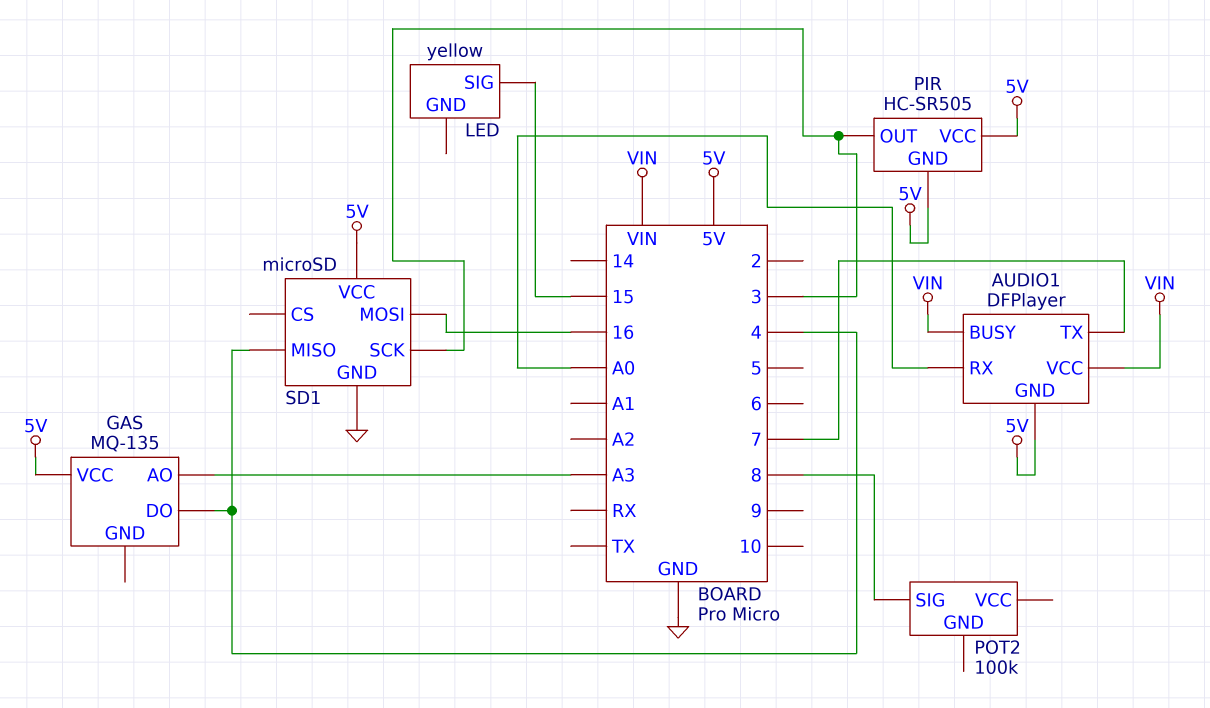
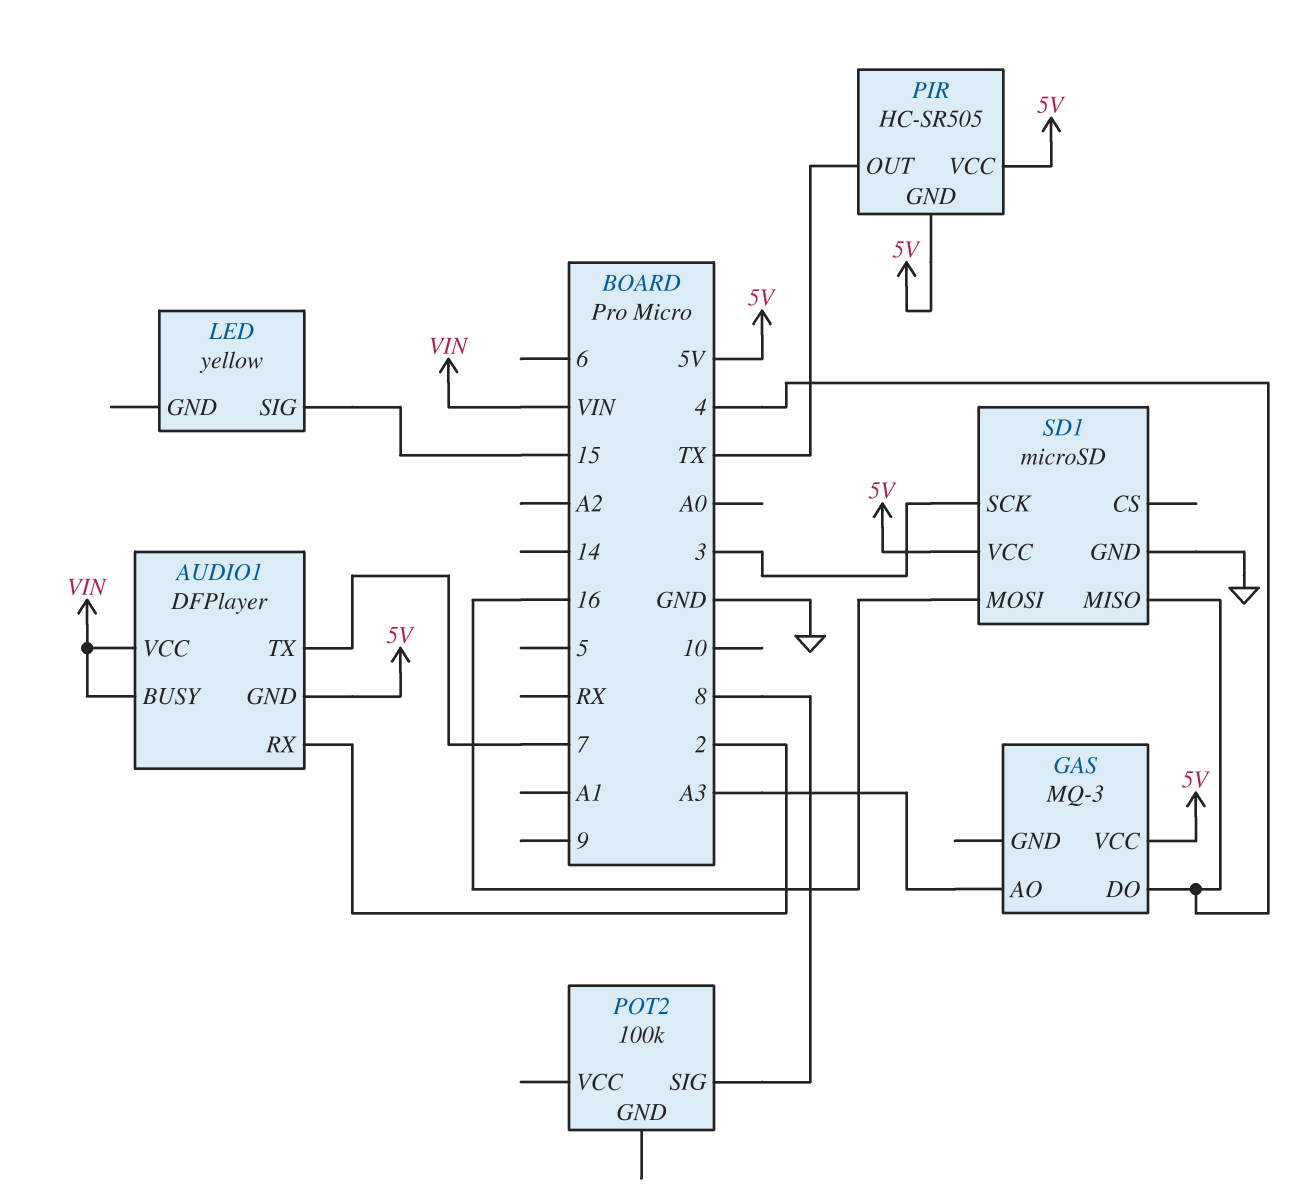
AUDIO1 pin RX: A0 -> 2
GAS: MQ-135 -> MQ-3
PIR pin OUT: 3 -> TX

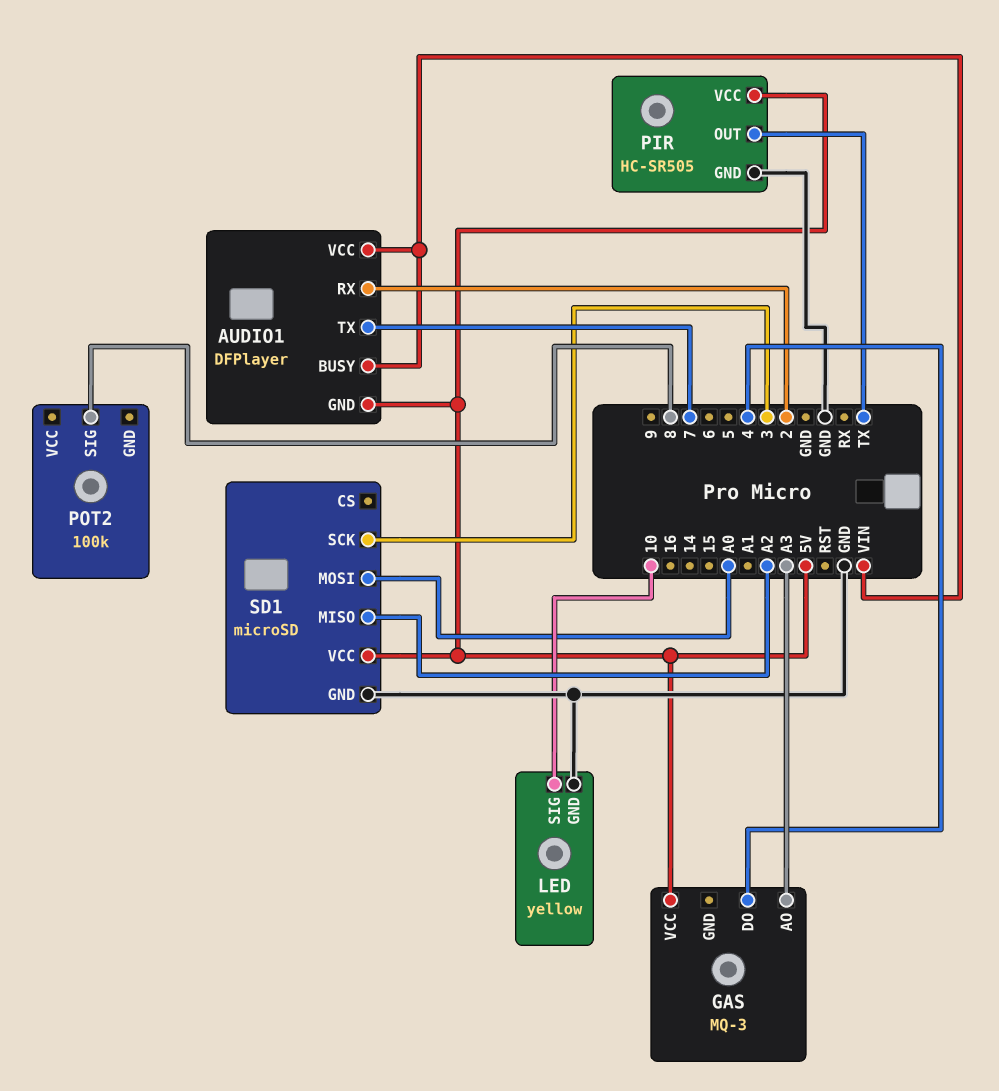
LED pin GND: none -> GND
LED pin SIG: 15 -> 10
PIR pin GND: 5V -> GND
SD1 pin MISO: 4 -> A2
SD1 pin MOSI: 16 -> A0

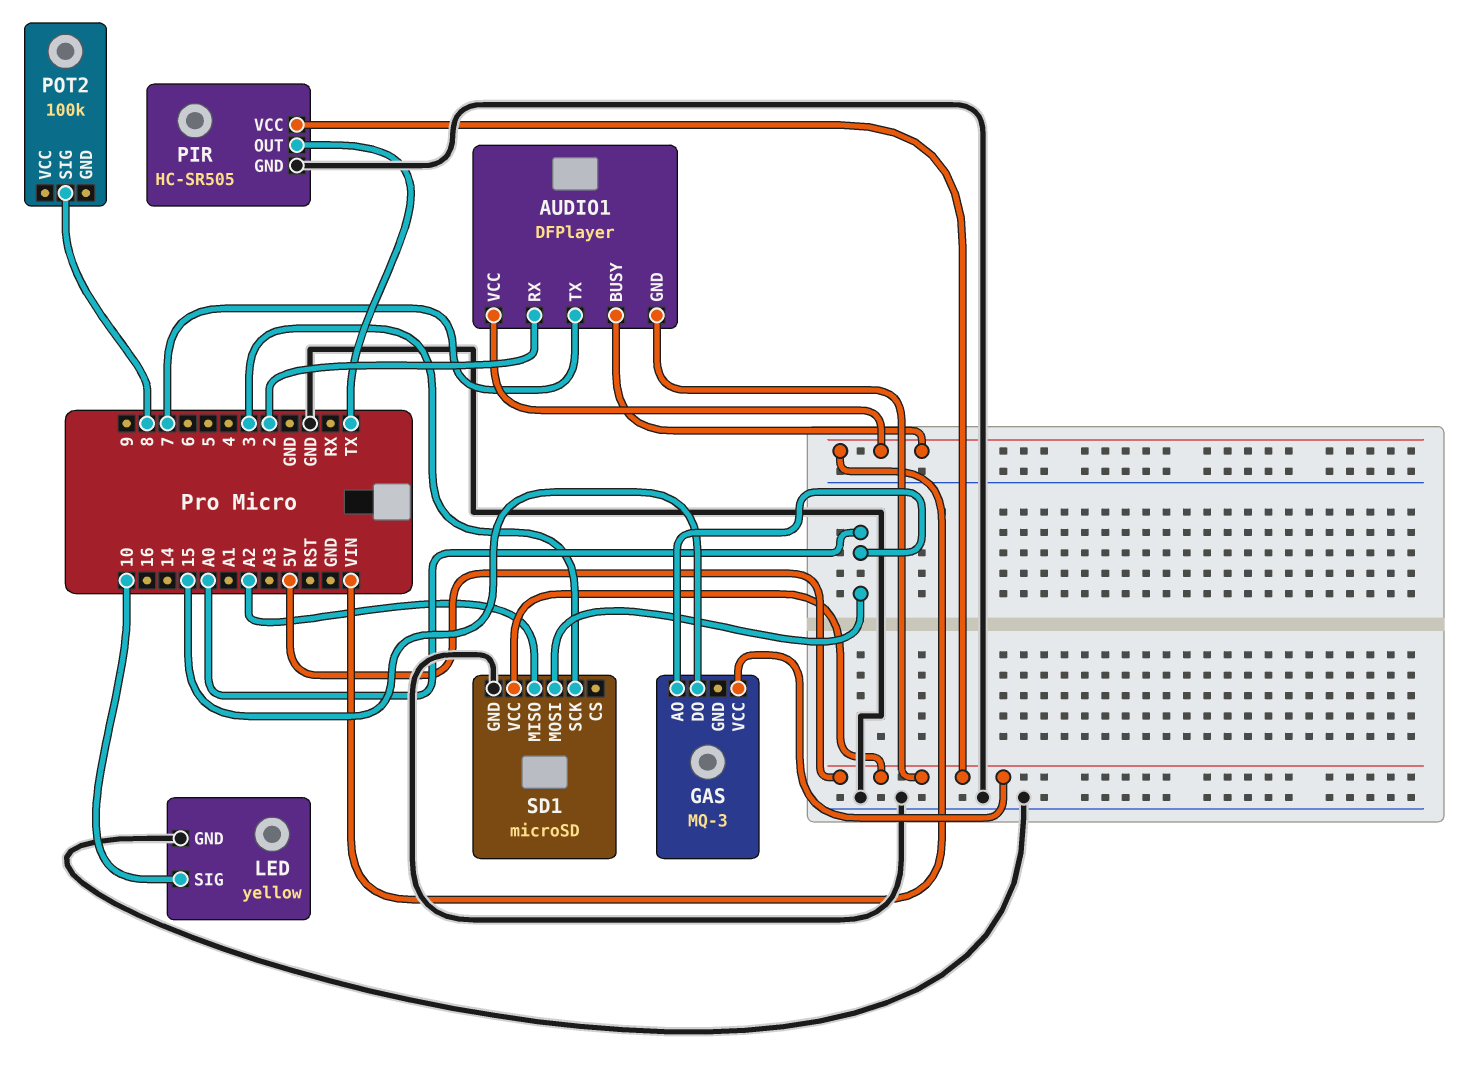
GAS pin AO: A3 -> A0
GAS pin DO: 4 -> 15

